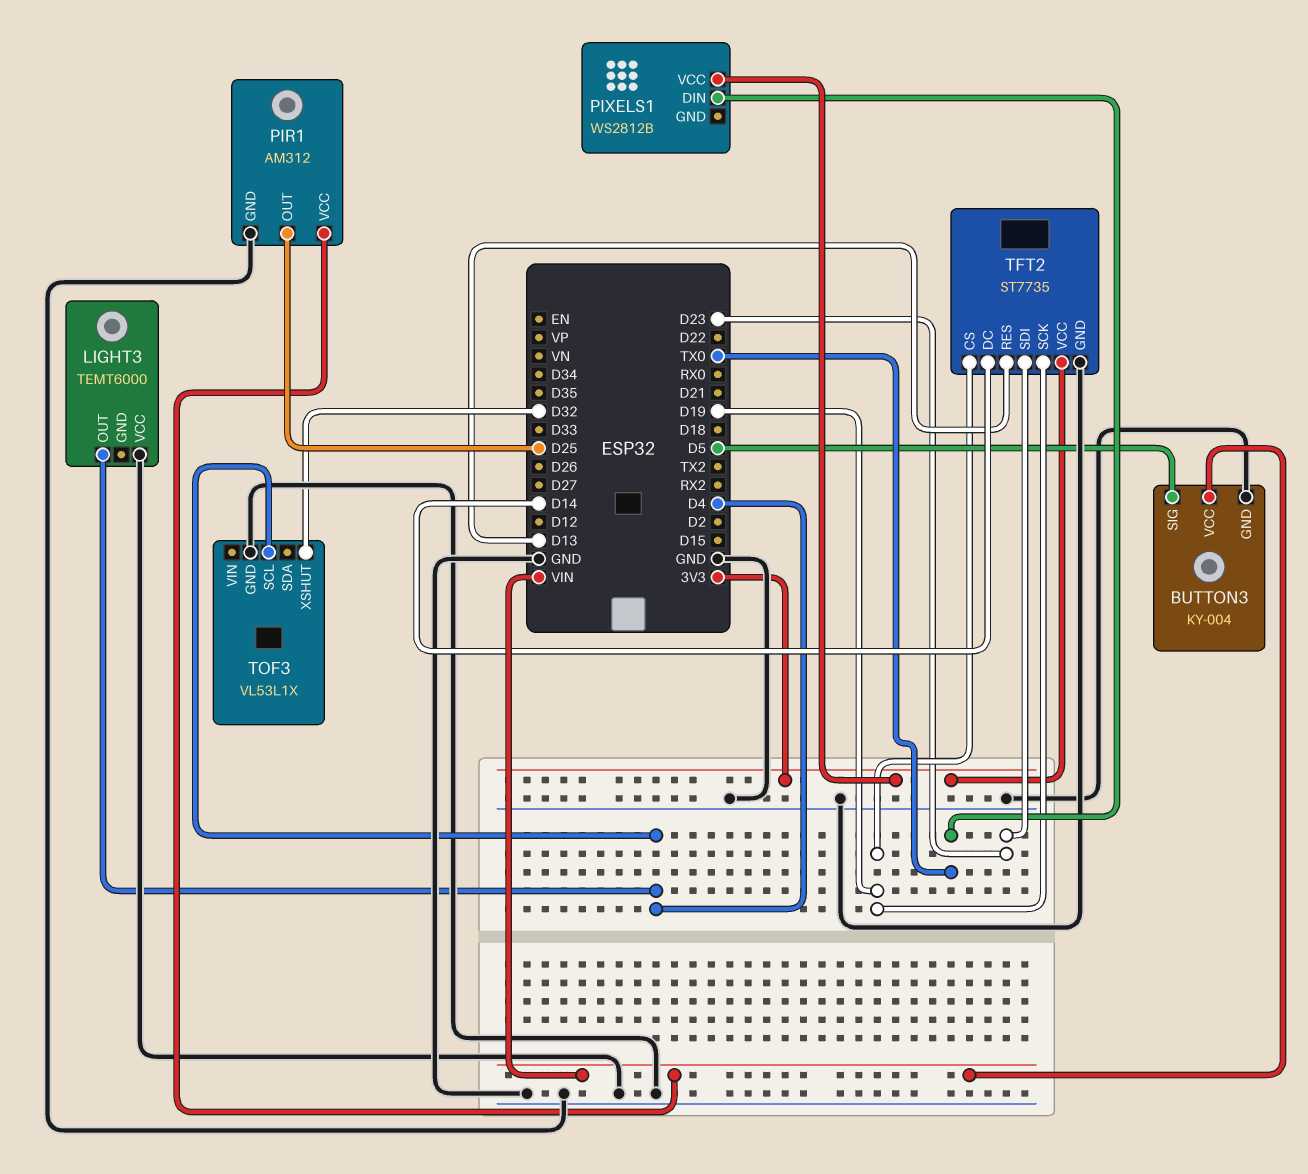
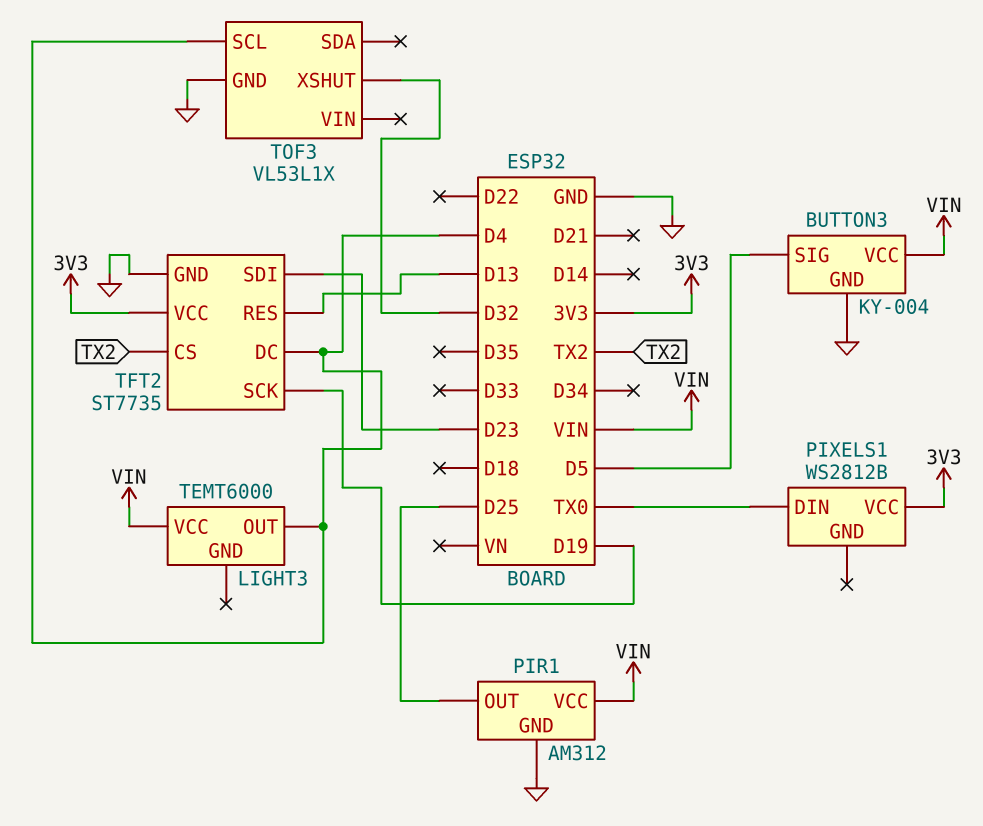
LIGHT3 pin VCC: GND -> VIN
TFT2 pin CS: D19 -> TX2
TFT2 pin DC: D14 -> D4

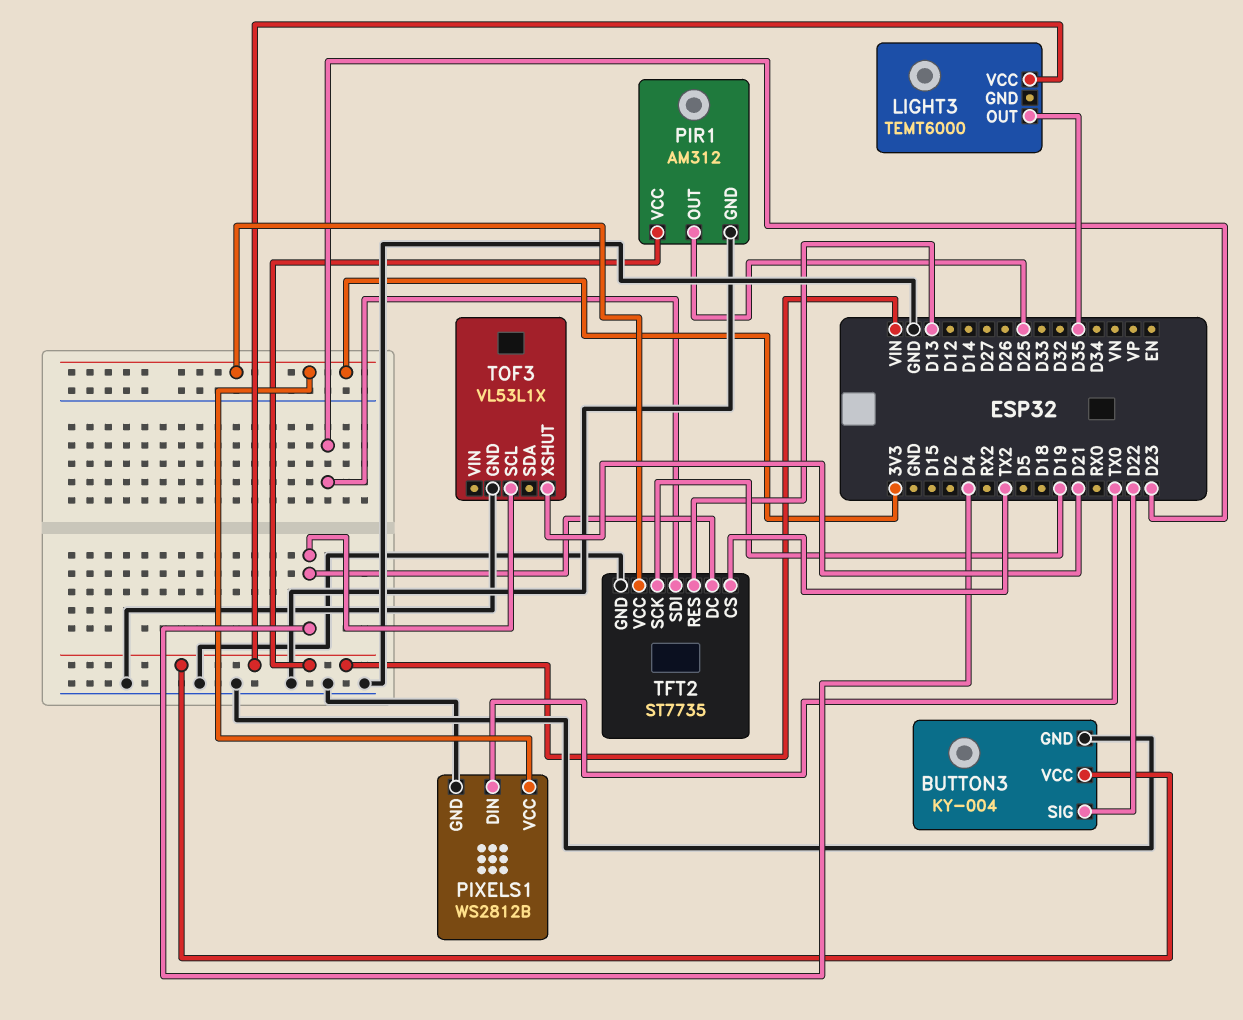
BUTTON3 pin SIG: D5 -> D22
LIGHT3 pin OUT: D4 -> D35
PIXELS1 pin GND: none -> GND
TOF3 pin XSHUT: D32 -> D21

